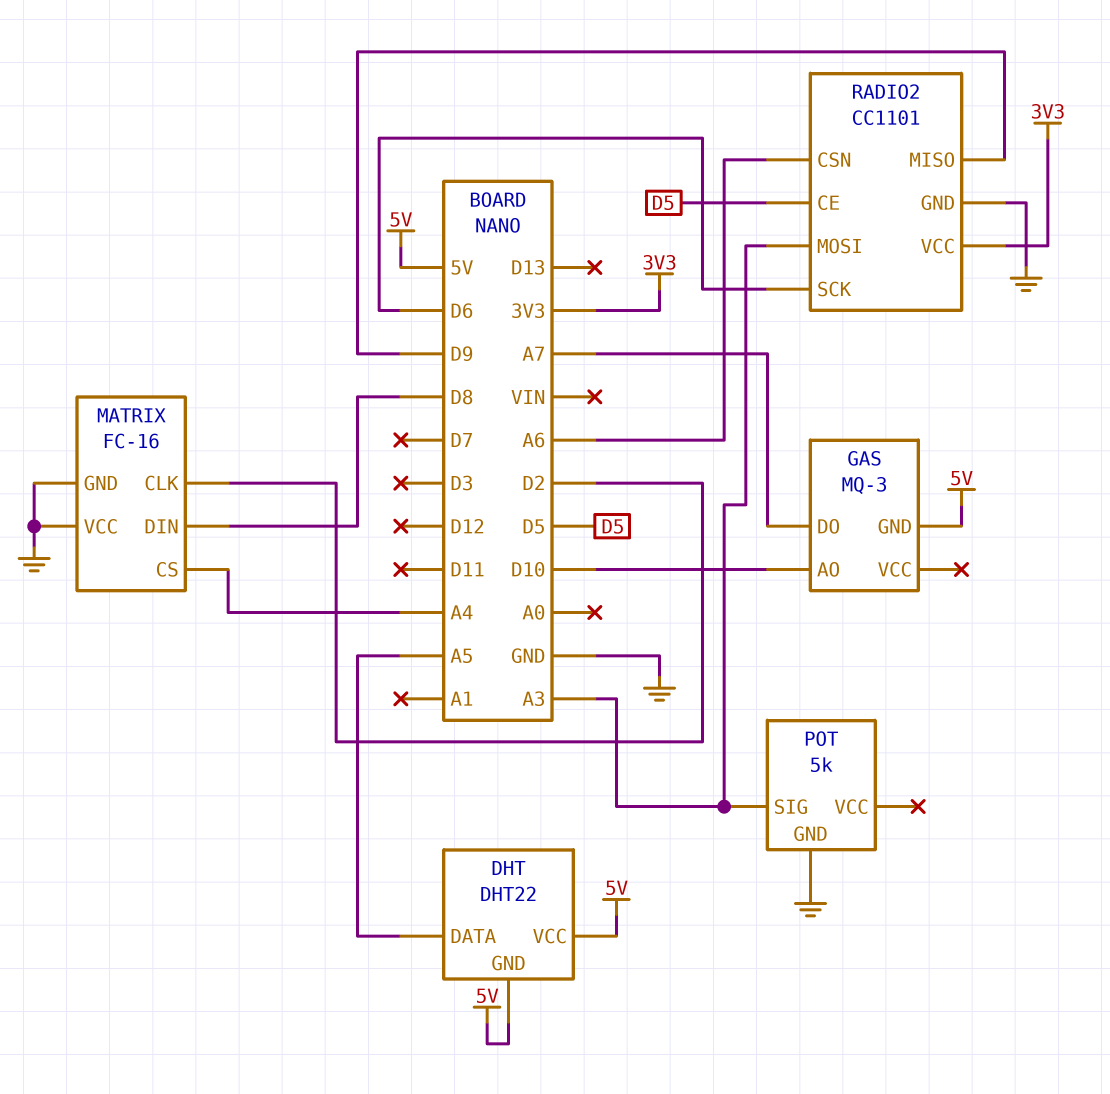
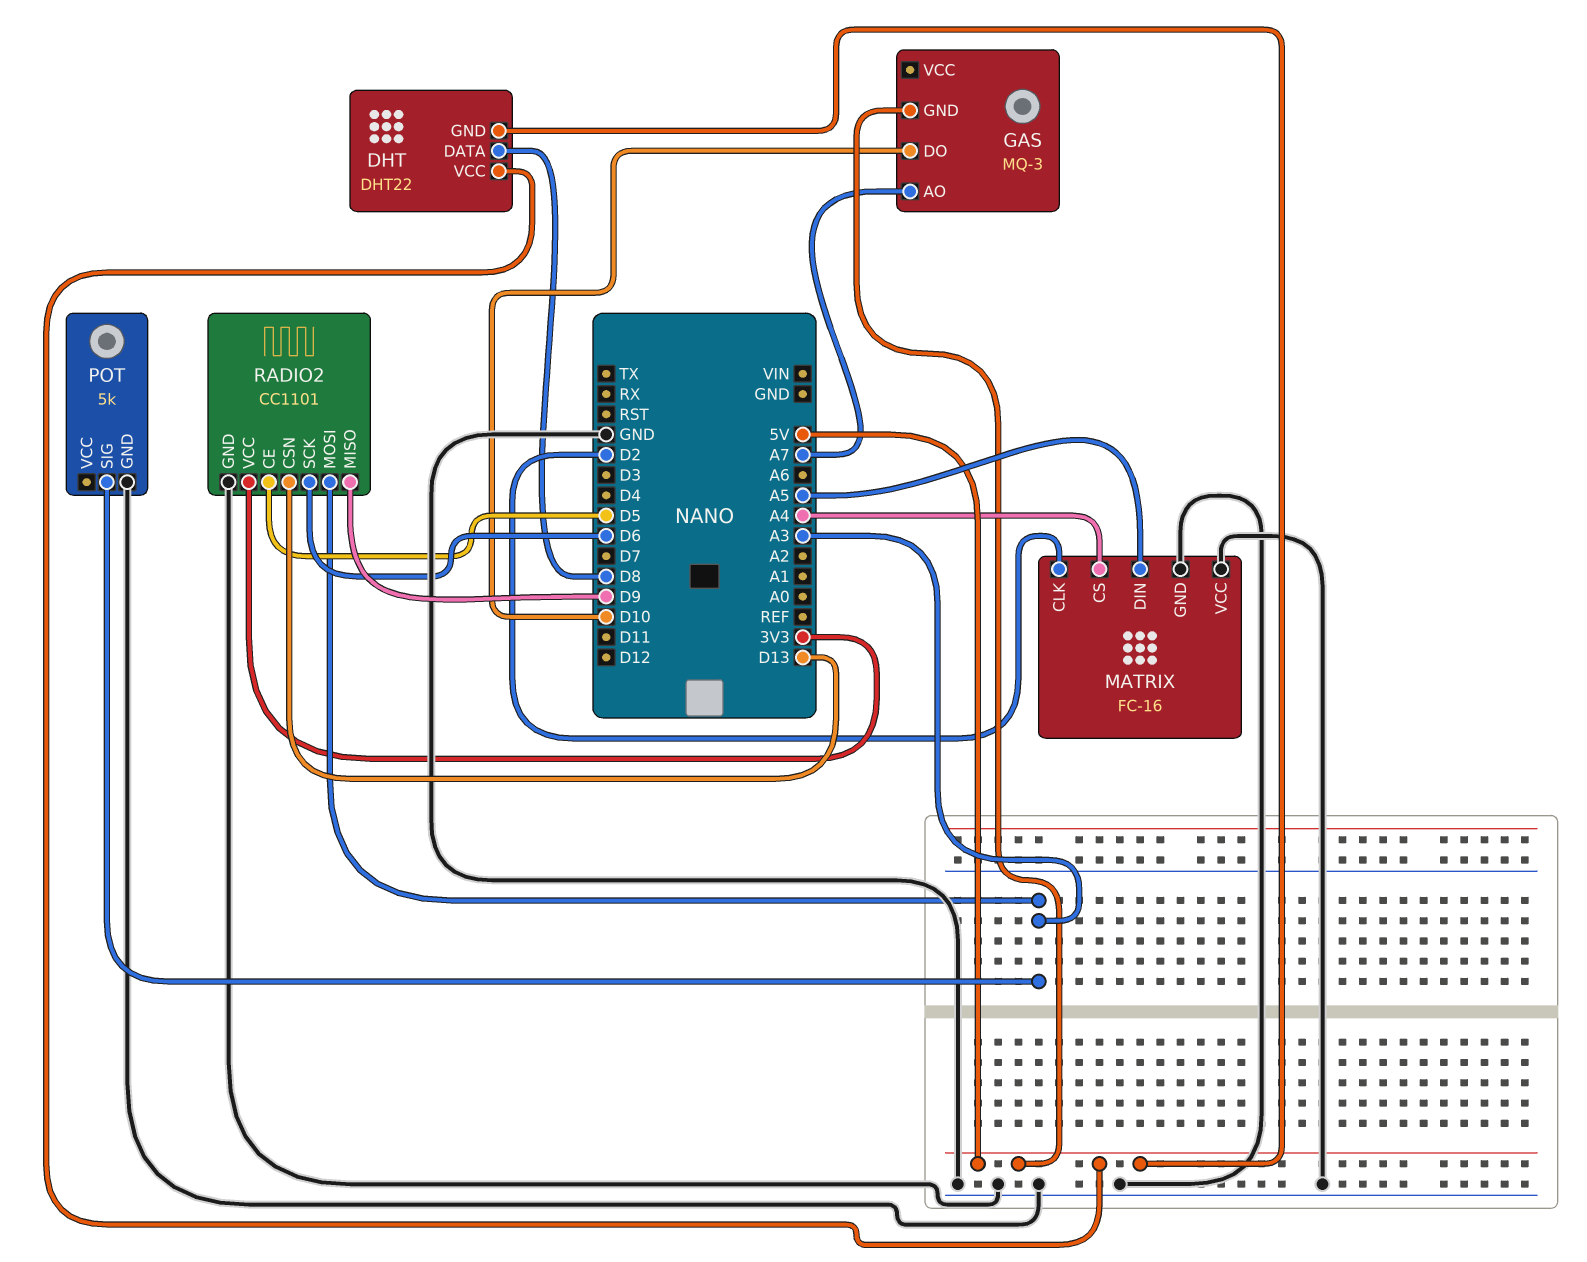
DHT pin DATA: A5 -> D8
GAS pin AO: D10 -> A7
GAS pin DO: A7 -> D10
MATRIX pin DIN: D8 -> A5
RADIO2 pin CSN: A6 -> D13

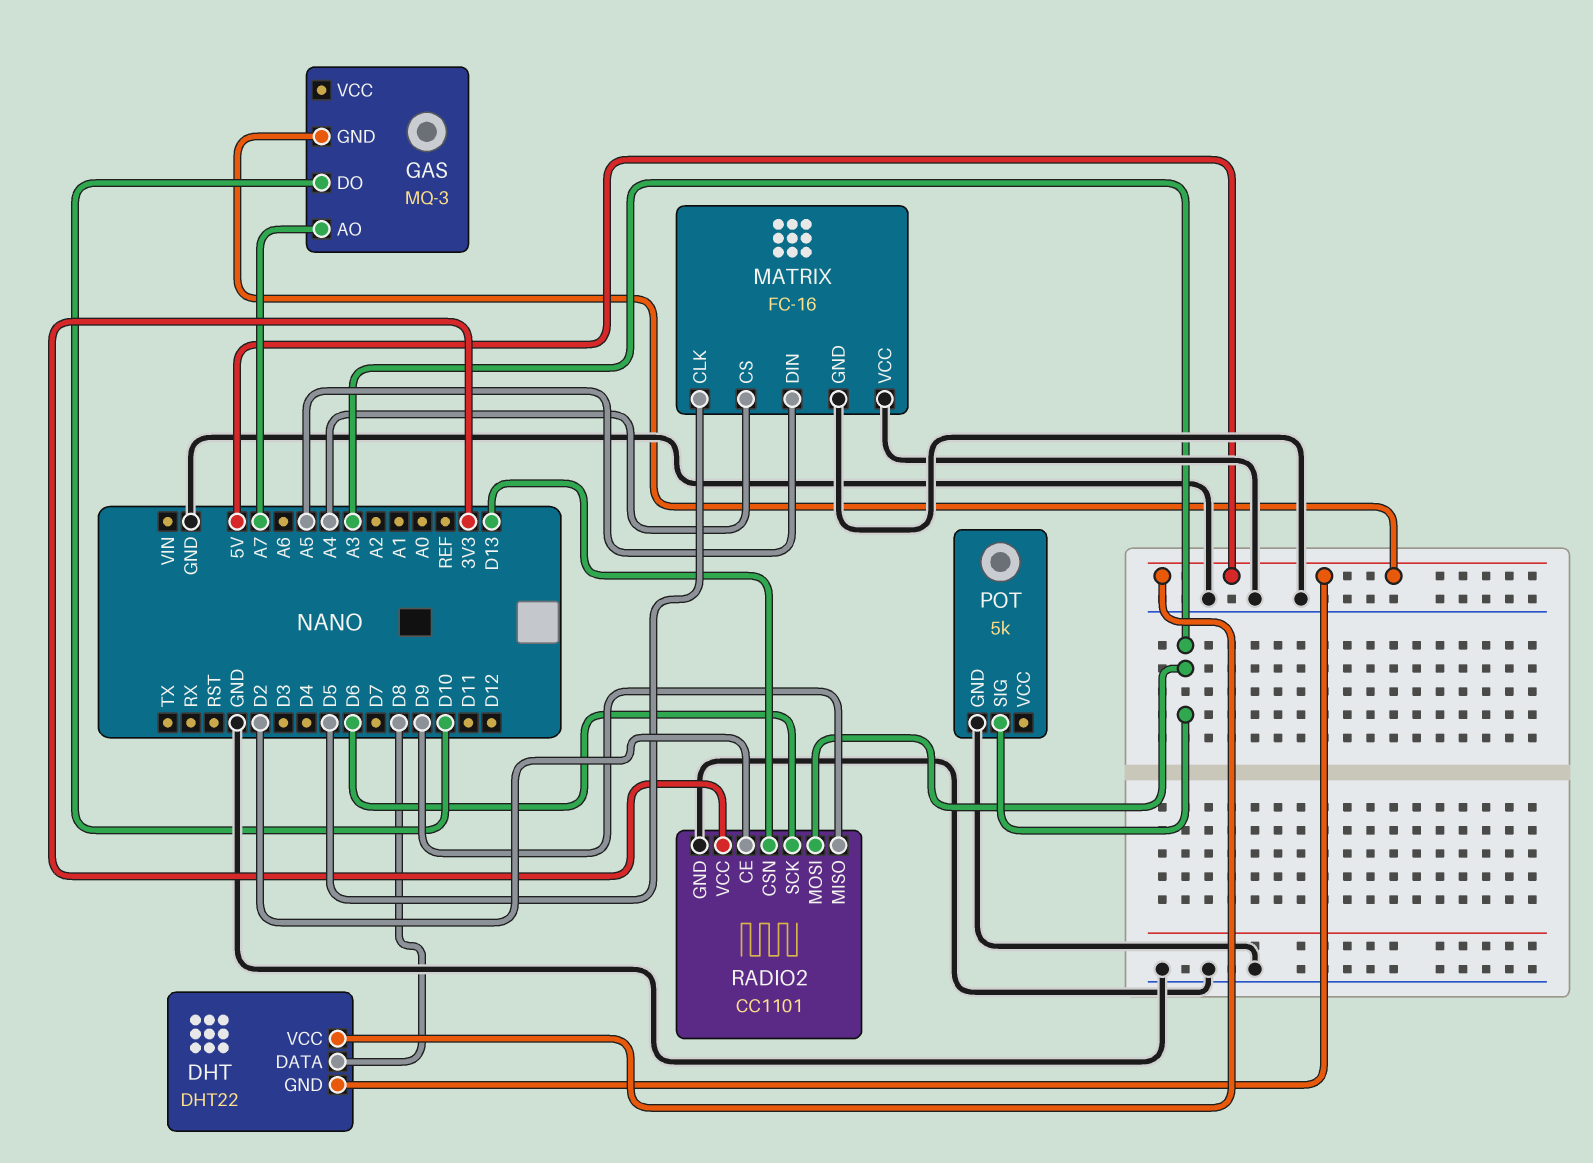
MATRIX pin CLK: D2 -> D5
RADIO2 pin CE: D5 -> D2

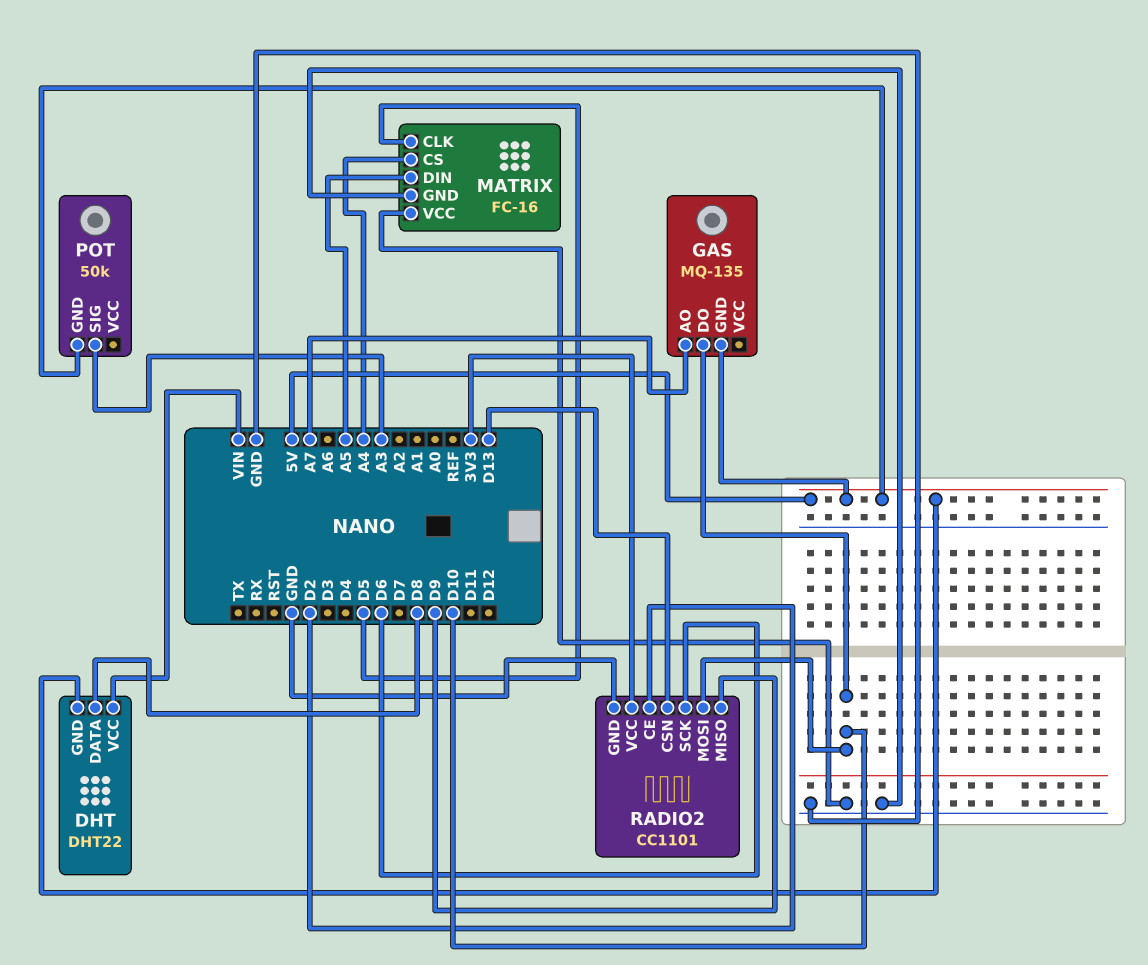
DHT pin VCC: 5V -> VIN
GAS: MQ-3 -> MQ-135
POT: 5k -> 50k
POT pin GND: GND -> 5V
RADIO2 pin MOSI: A3 -> D10

